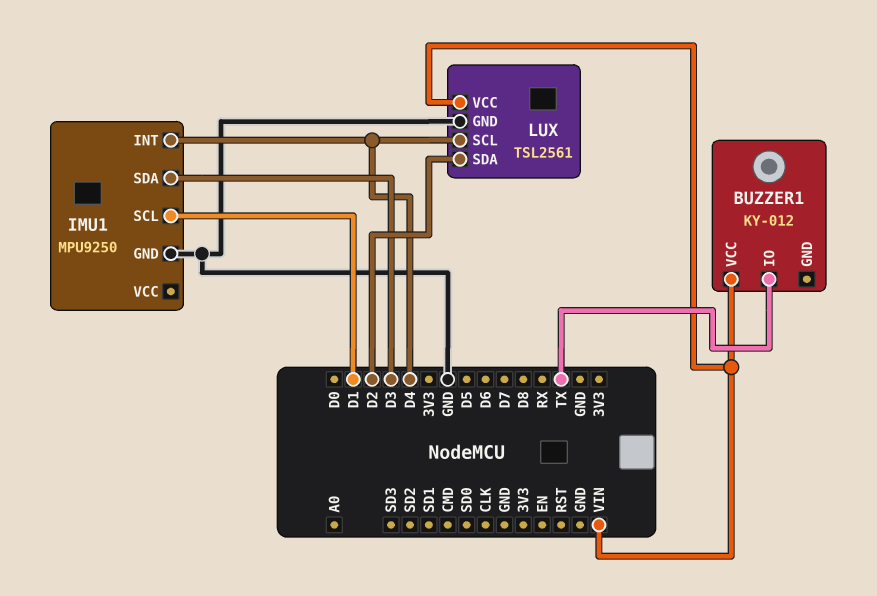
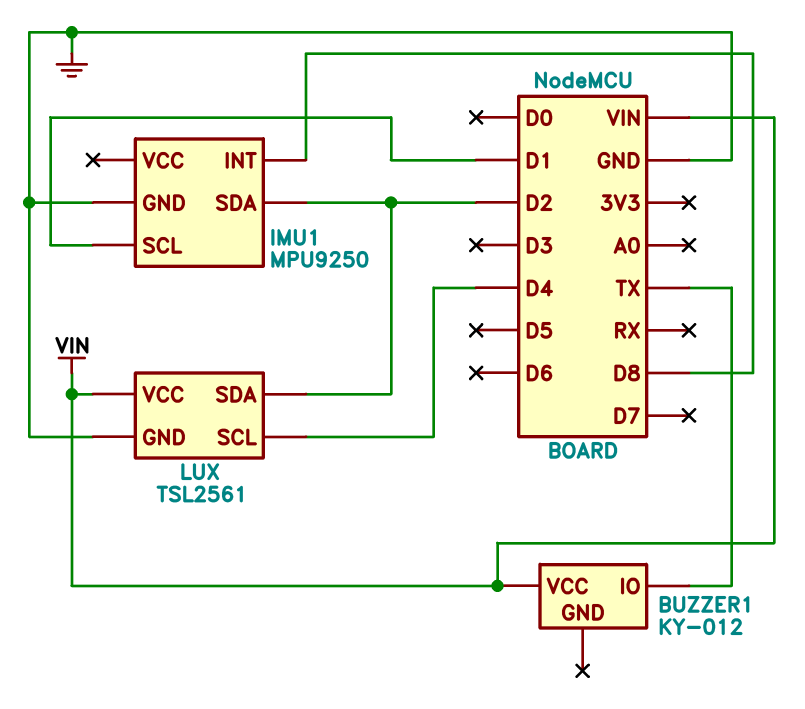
IMU1 pin INT: D4 -> D8
IMU1 pin SDA: D3 -> D2

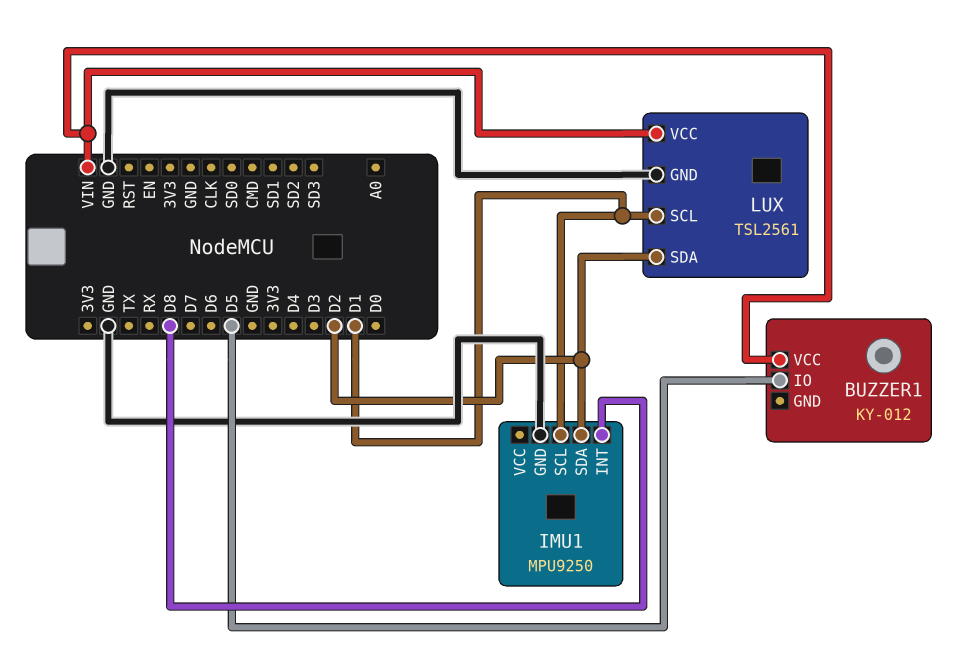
BUZZER1 pin IO: TX -> D5
LUX pin SCL: D4 -> D1

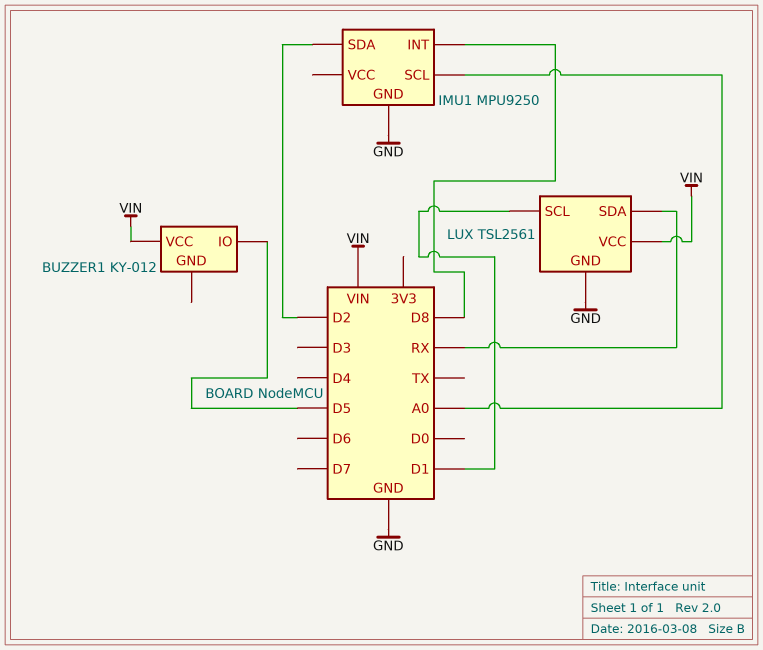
IMU1 pin SCL: D1 -> A0
LUX pin SDA: D2 -> RX

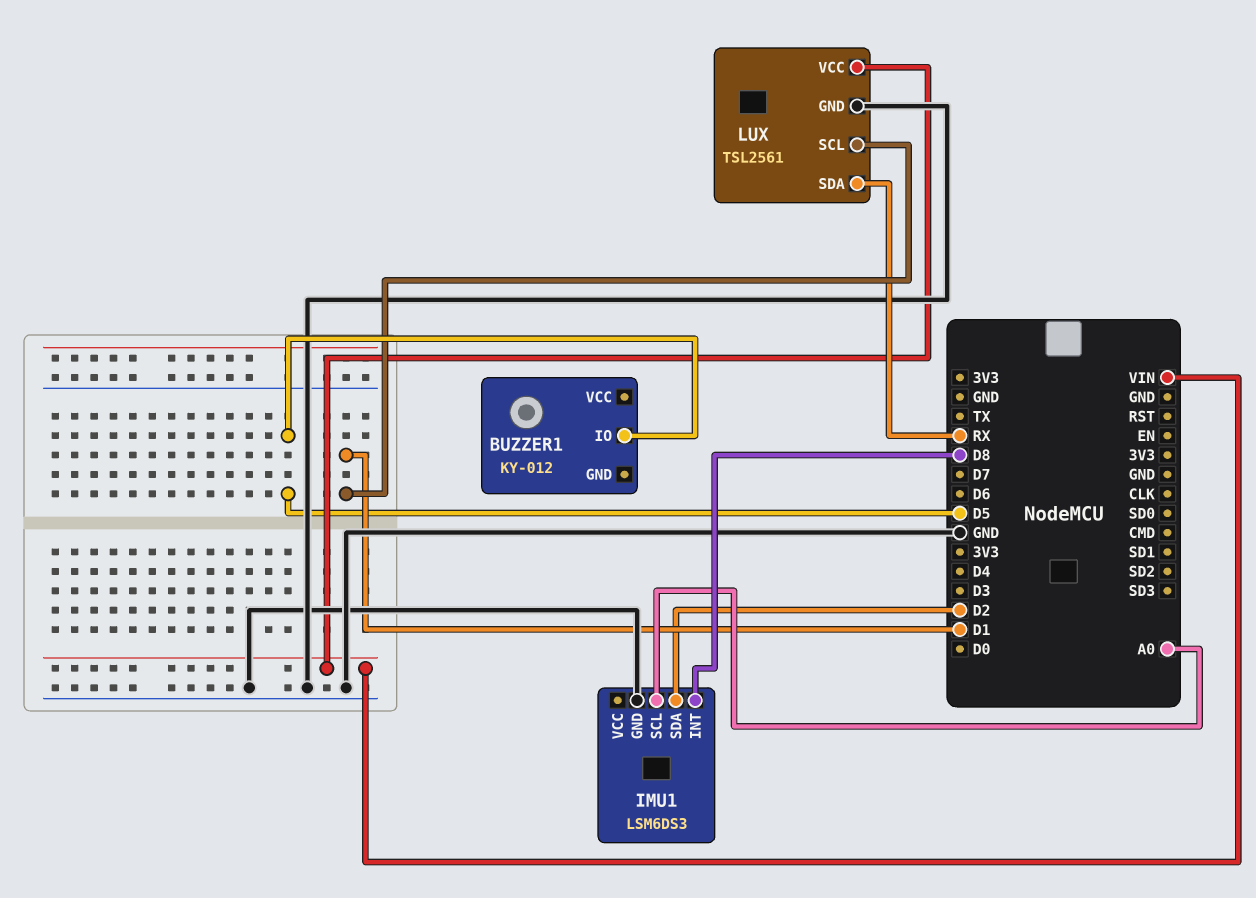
BUZZER1 pin VCC: VIN -> none
IMU1: MPU9250 -> LSM6DS3

